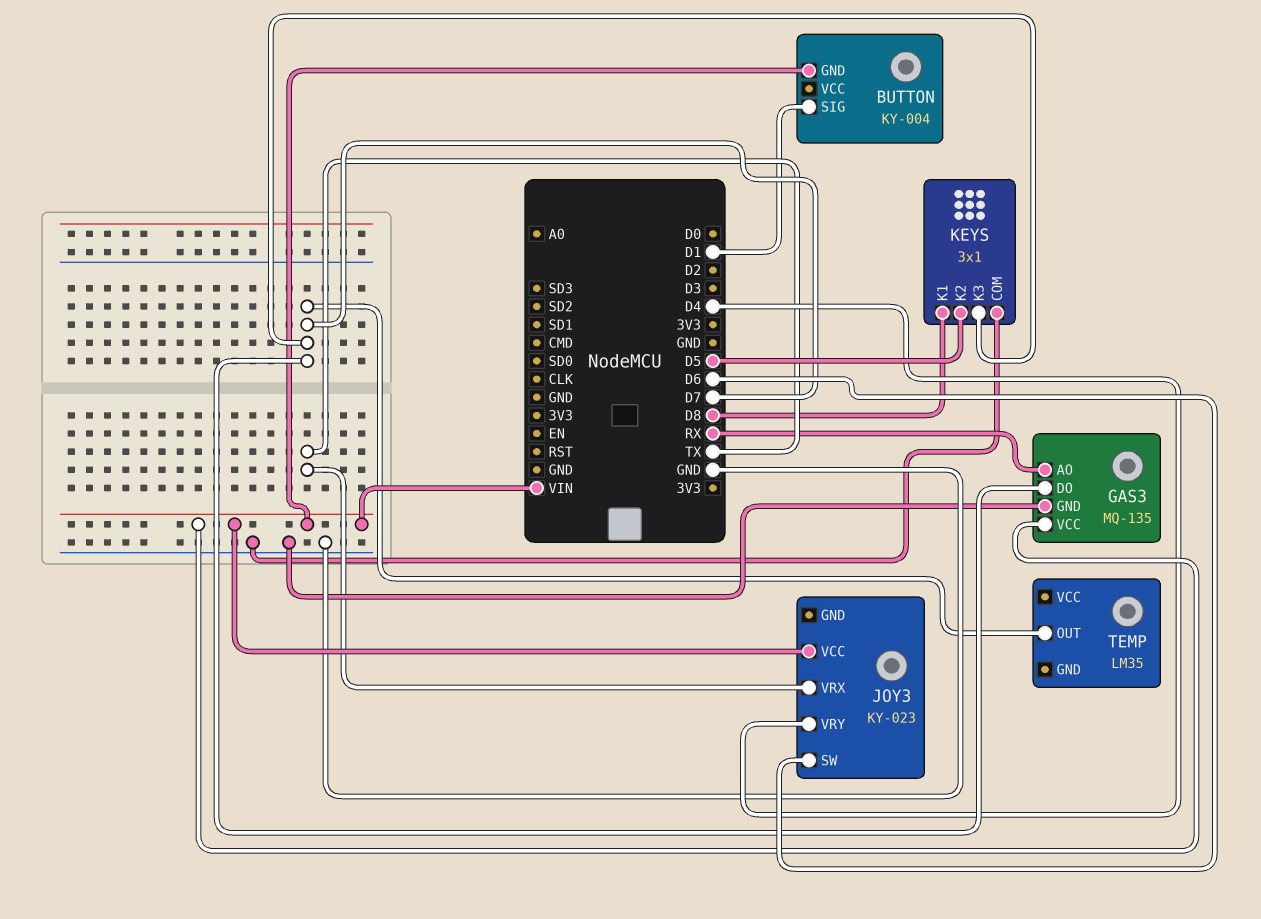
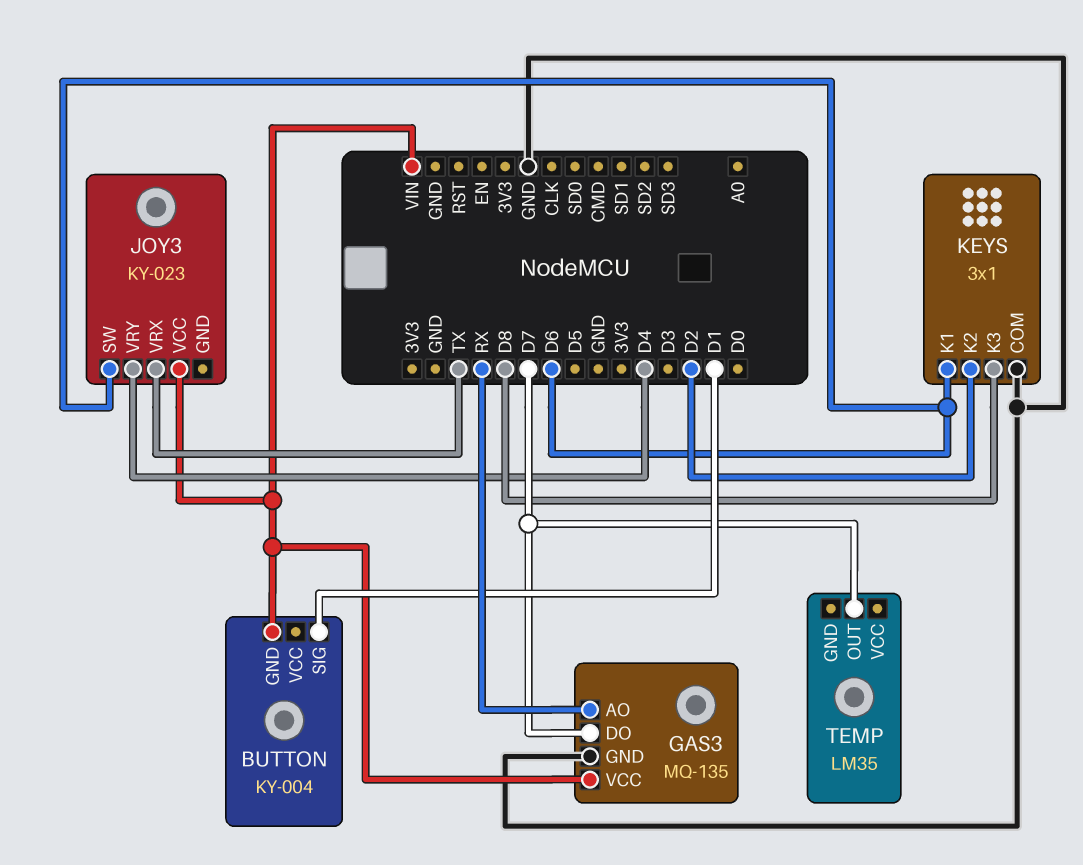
KEYS pin K1: D8 -> D6
KEYS pin K2: D5 -> D2
KEYS pin K3: D7 -> D8

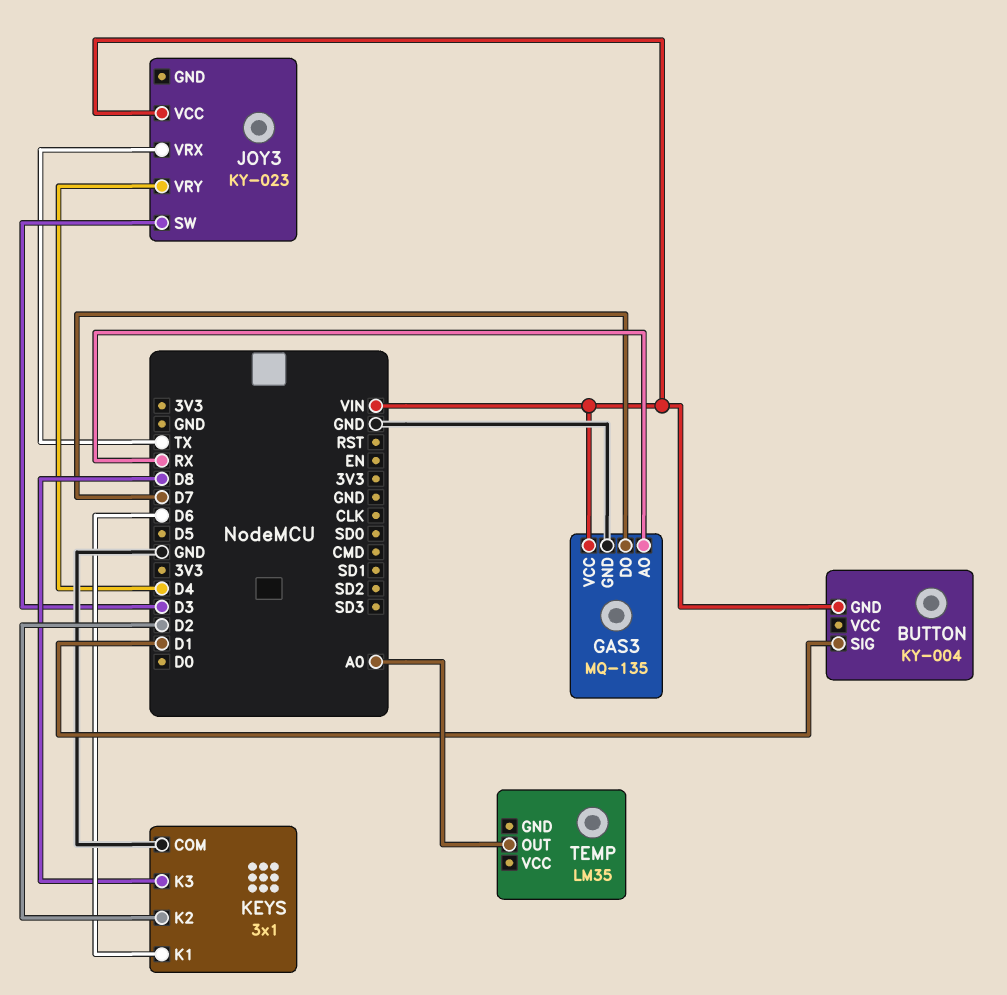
JOY3 pin SW: D6 -> D3
TEMP pin OUT: D7 -> A0

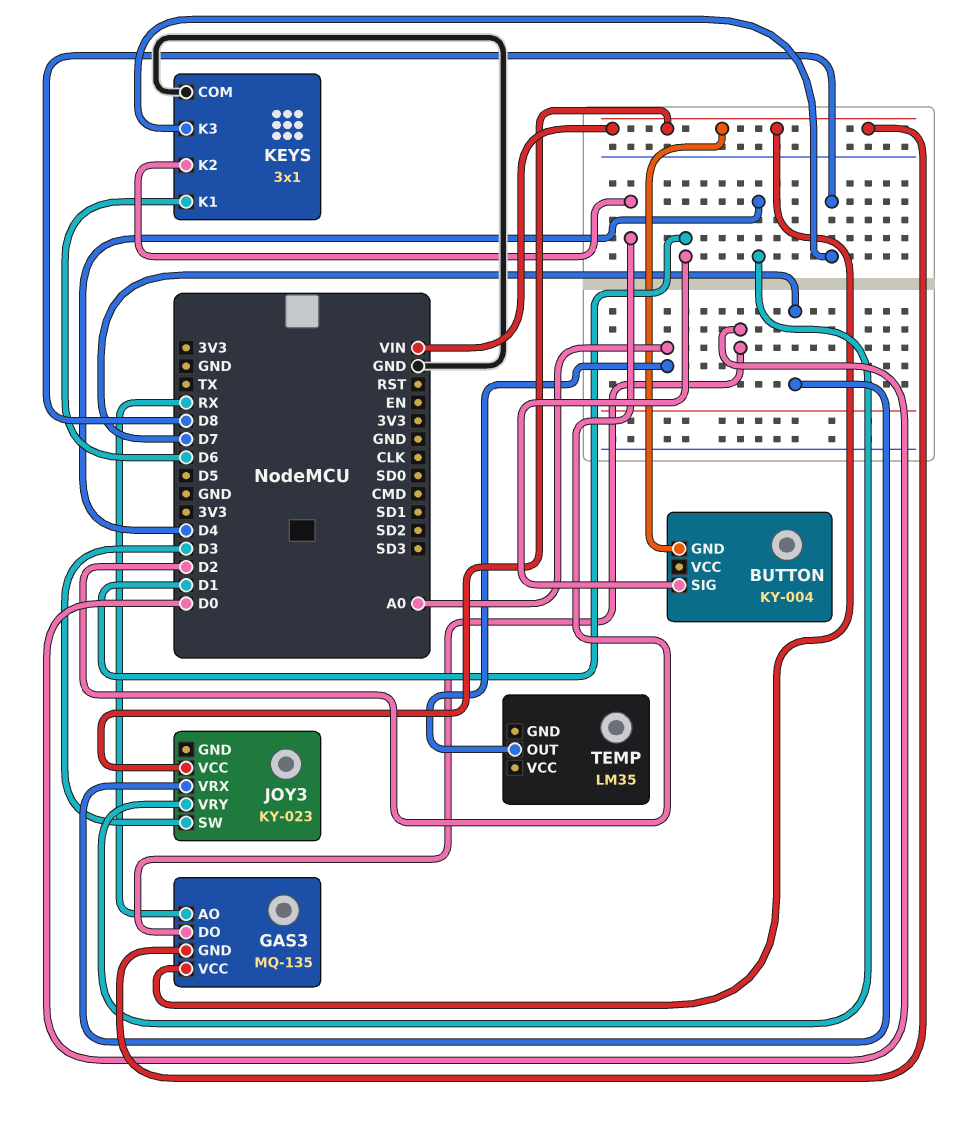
GAS3 pin DO: D7 -> D0
GAS3 pin GND: GND -> VIN
JOY3 pin VRX: TX -> D7

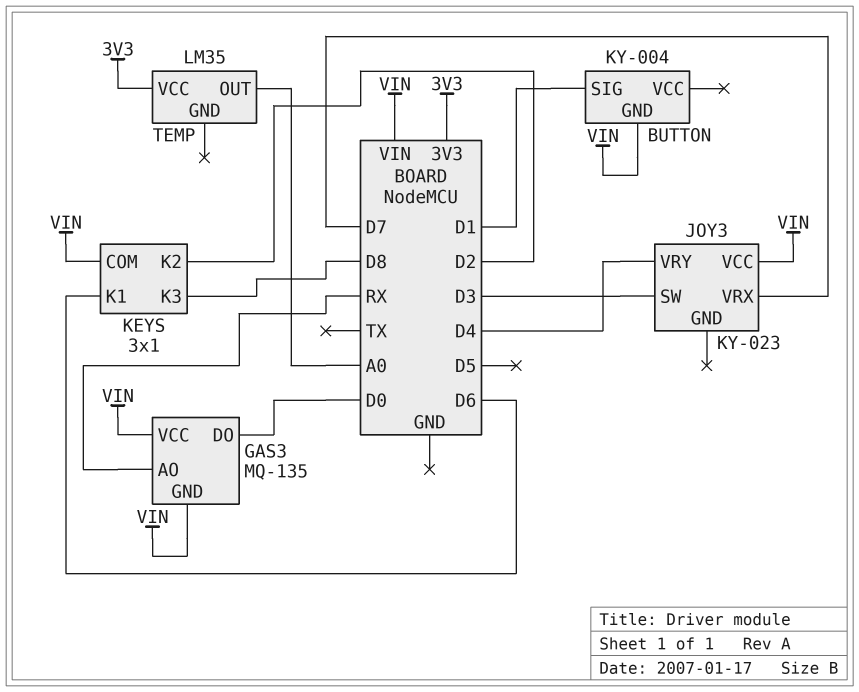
KEYS pin COM: GND -> VIN
TEMP pin VCC: none -> 3V3

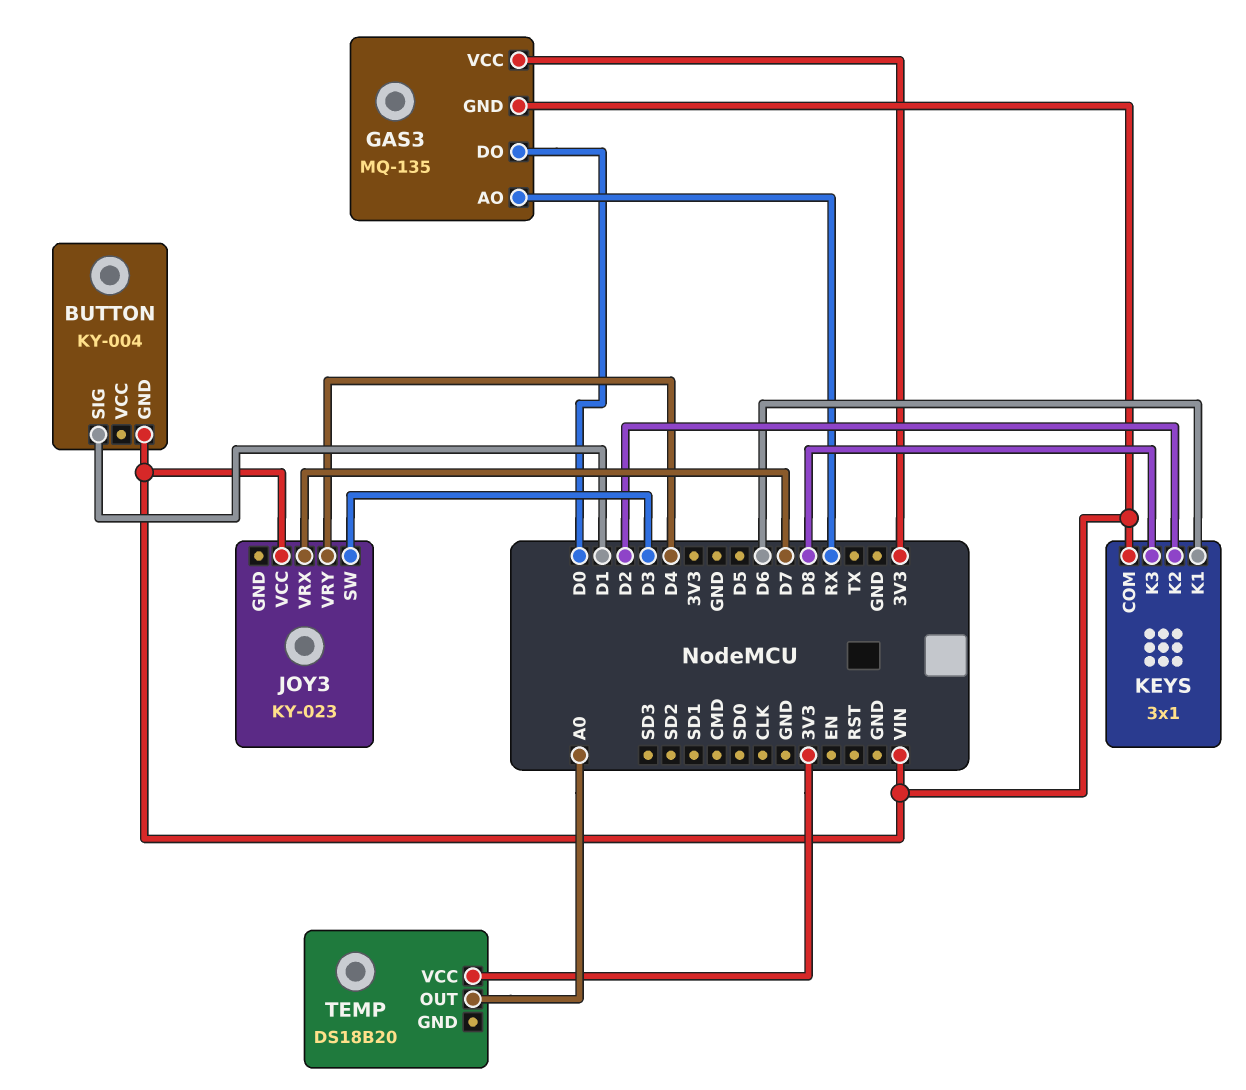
GAS3 pin VCC: VIN -> 3V3
TEMP: LM35 -> DS18B20

